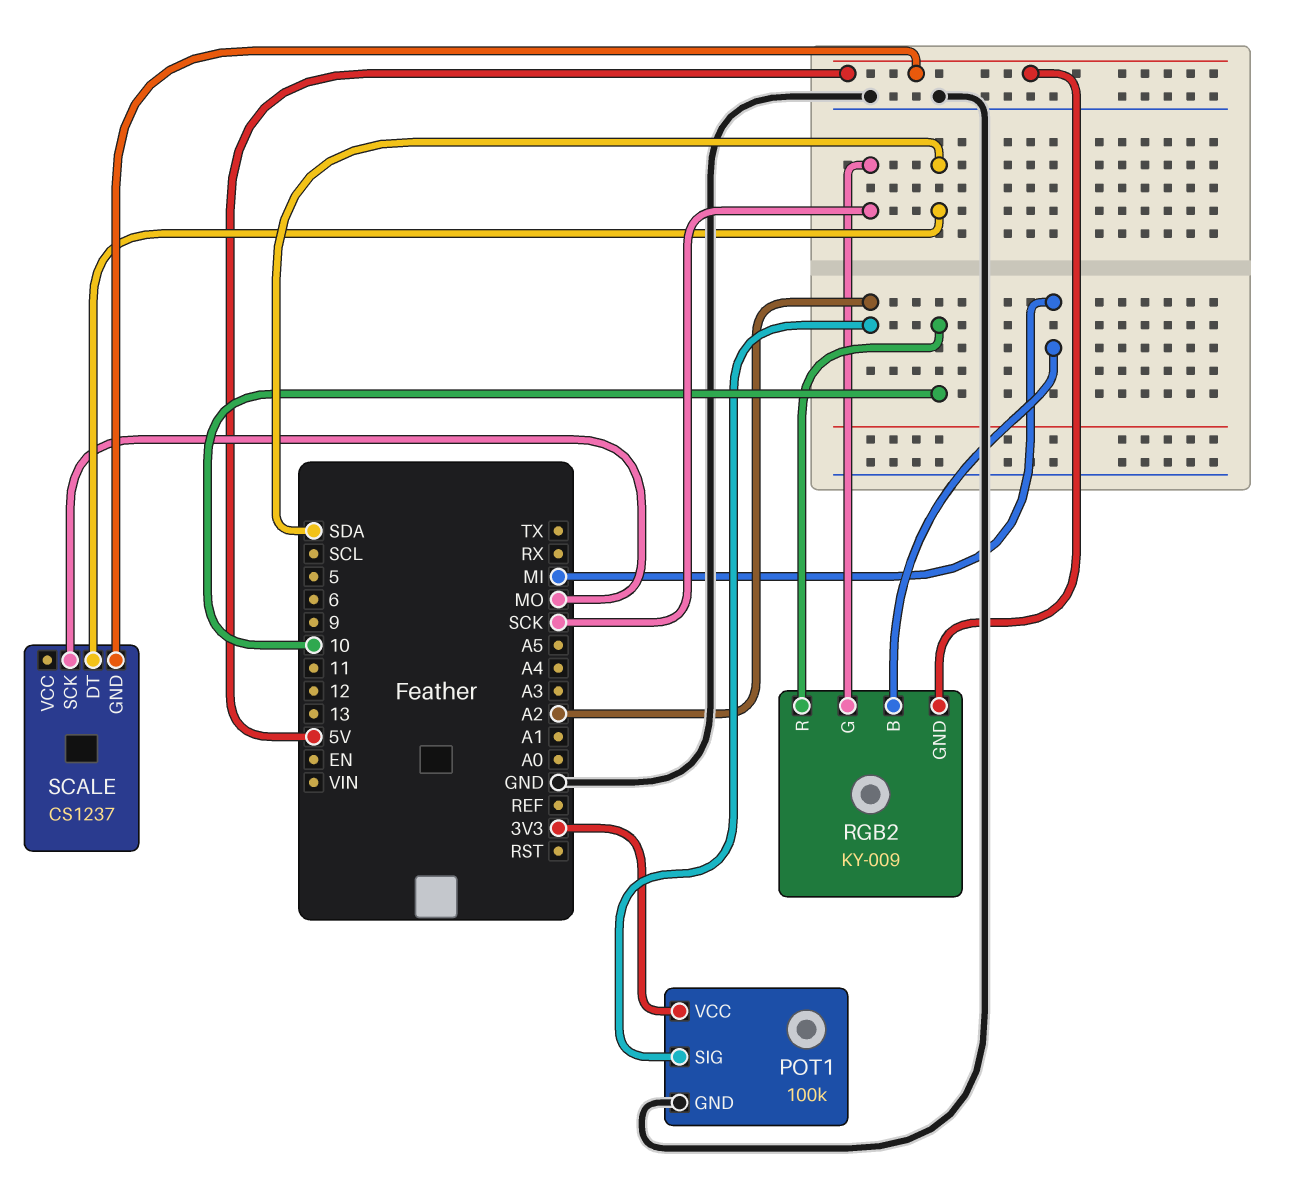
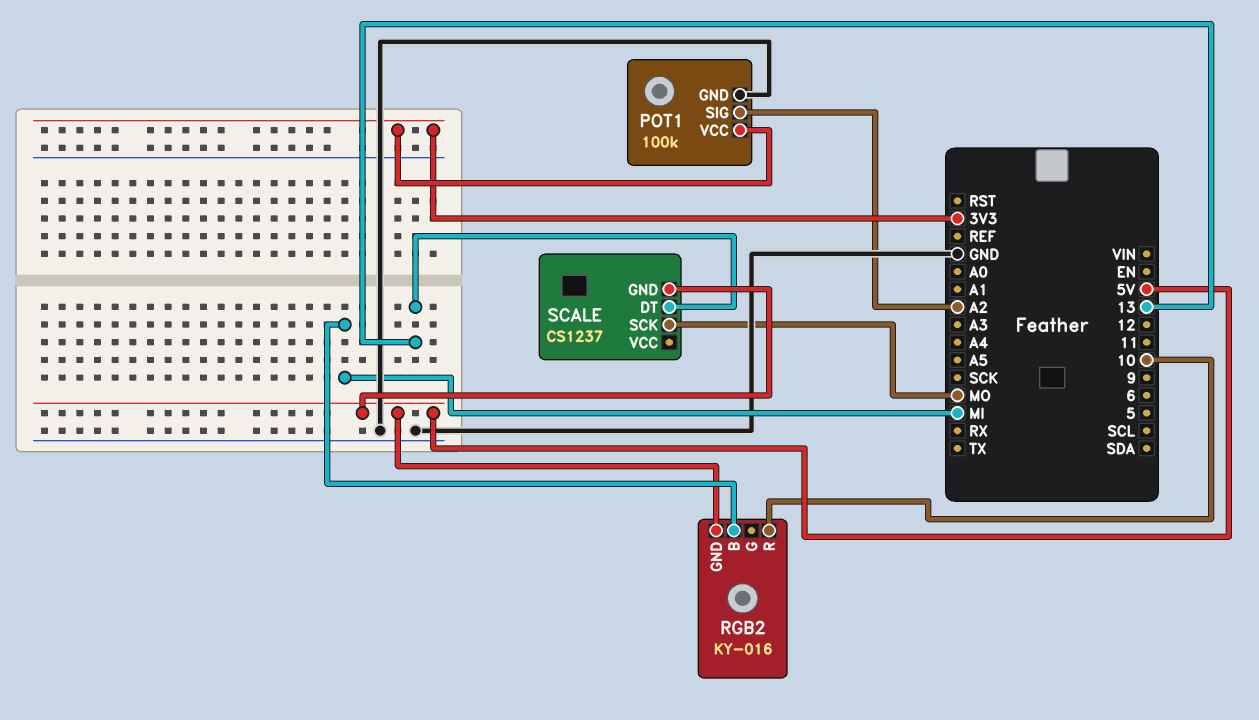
RGB2: KY-009 -> KY-016
RGB2 pin G: SCK -> none
SCALE pin DT: SDA -> 13

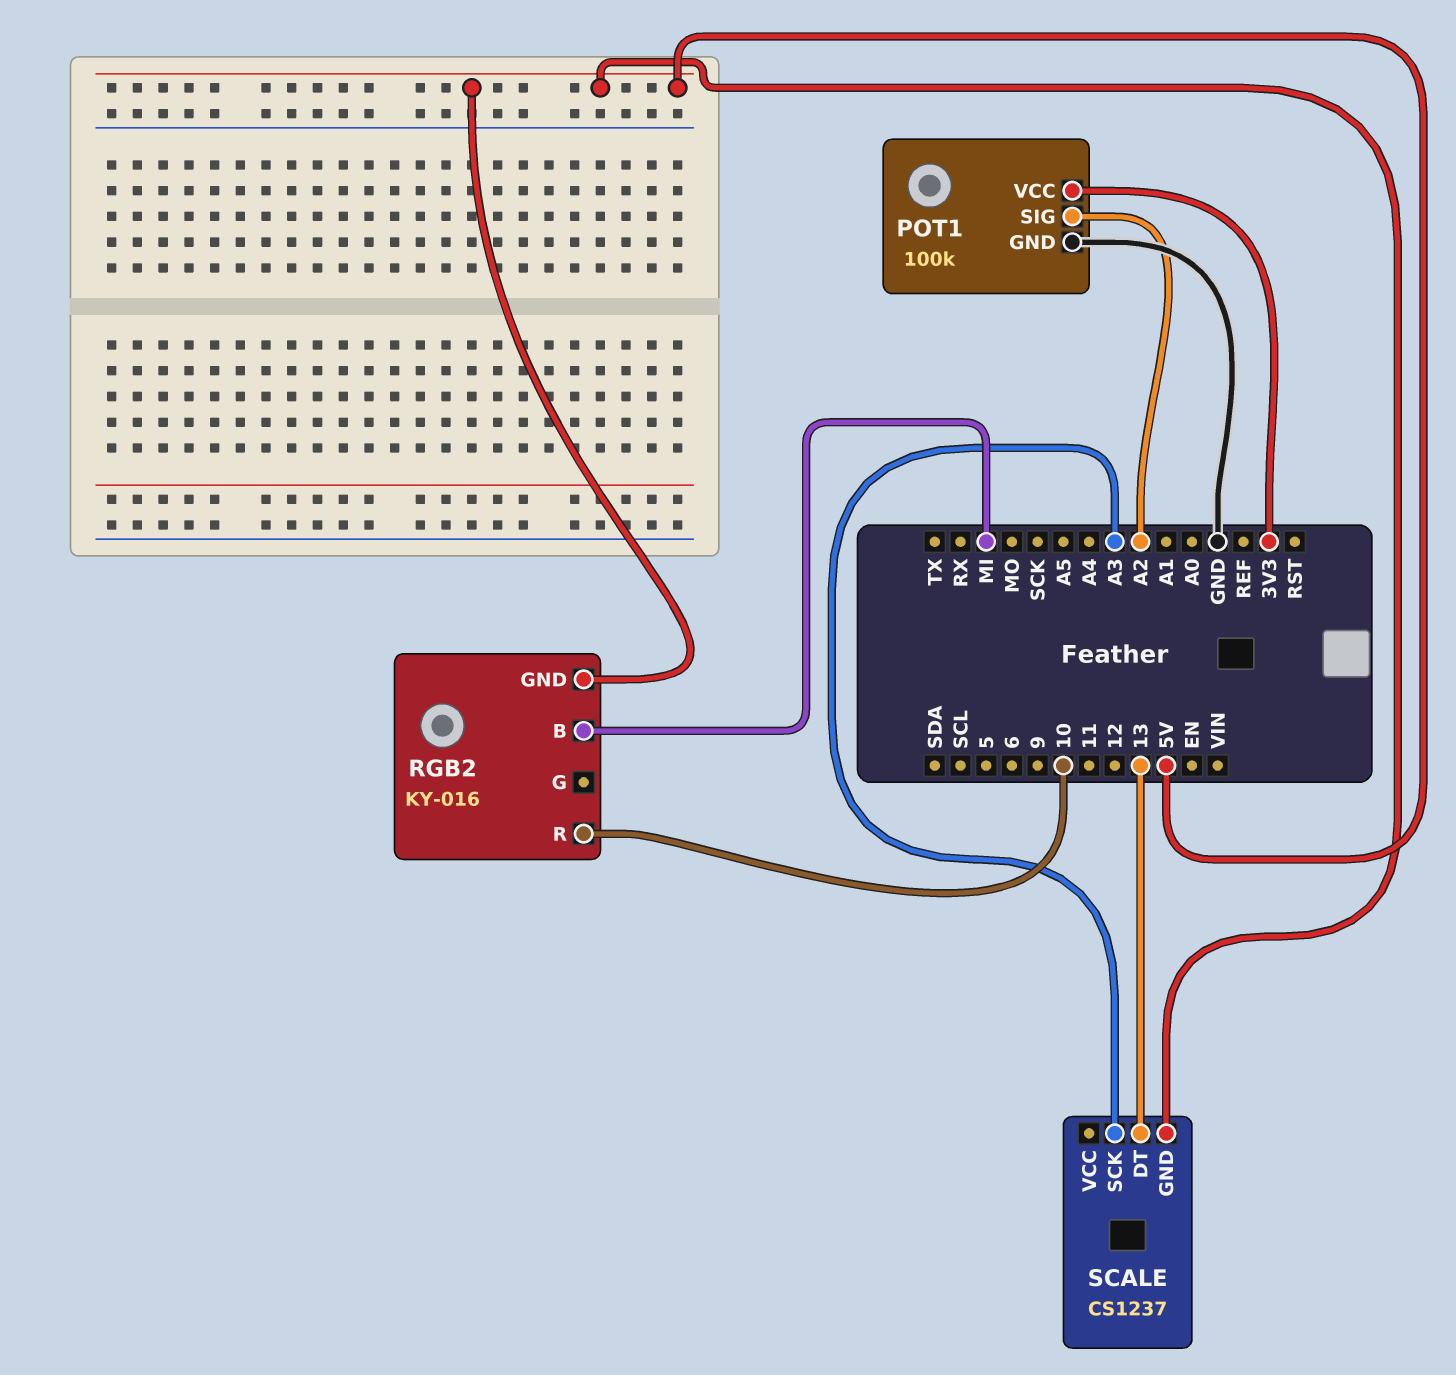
SCALE pin SCK: MO -> A3

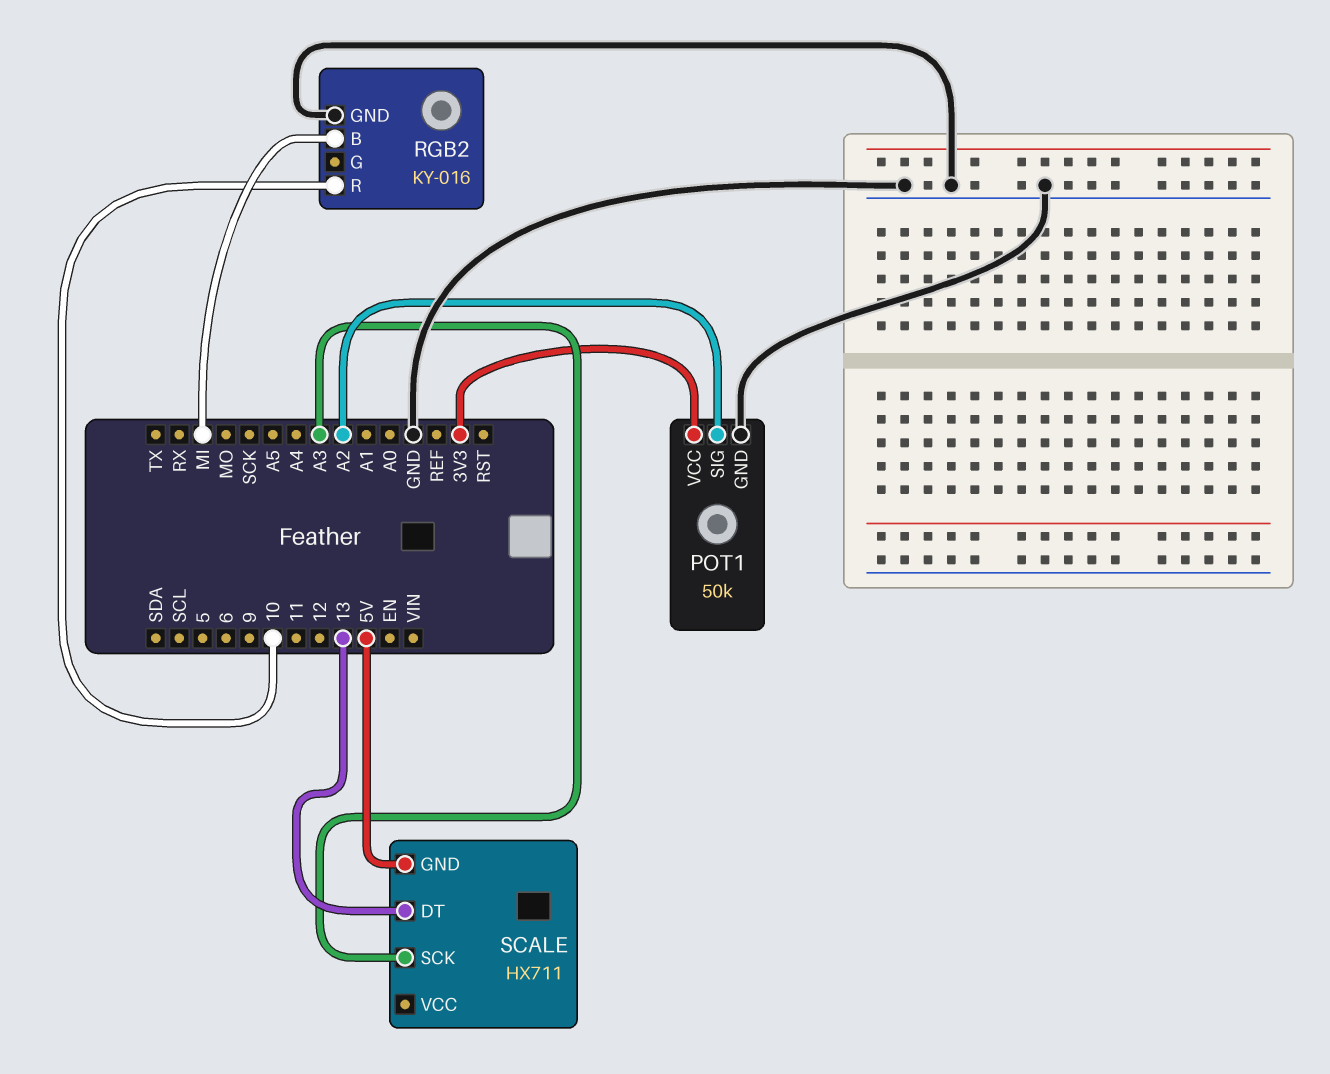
POT1: 100k -> 50k
RGB2 pin GND: 5V -> GND
SCALE: CS1237 -> HX711

